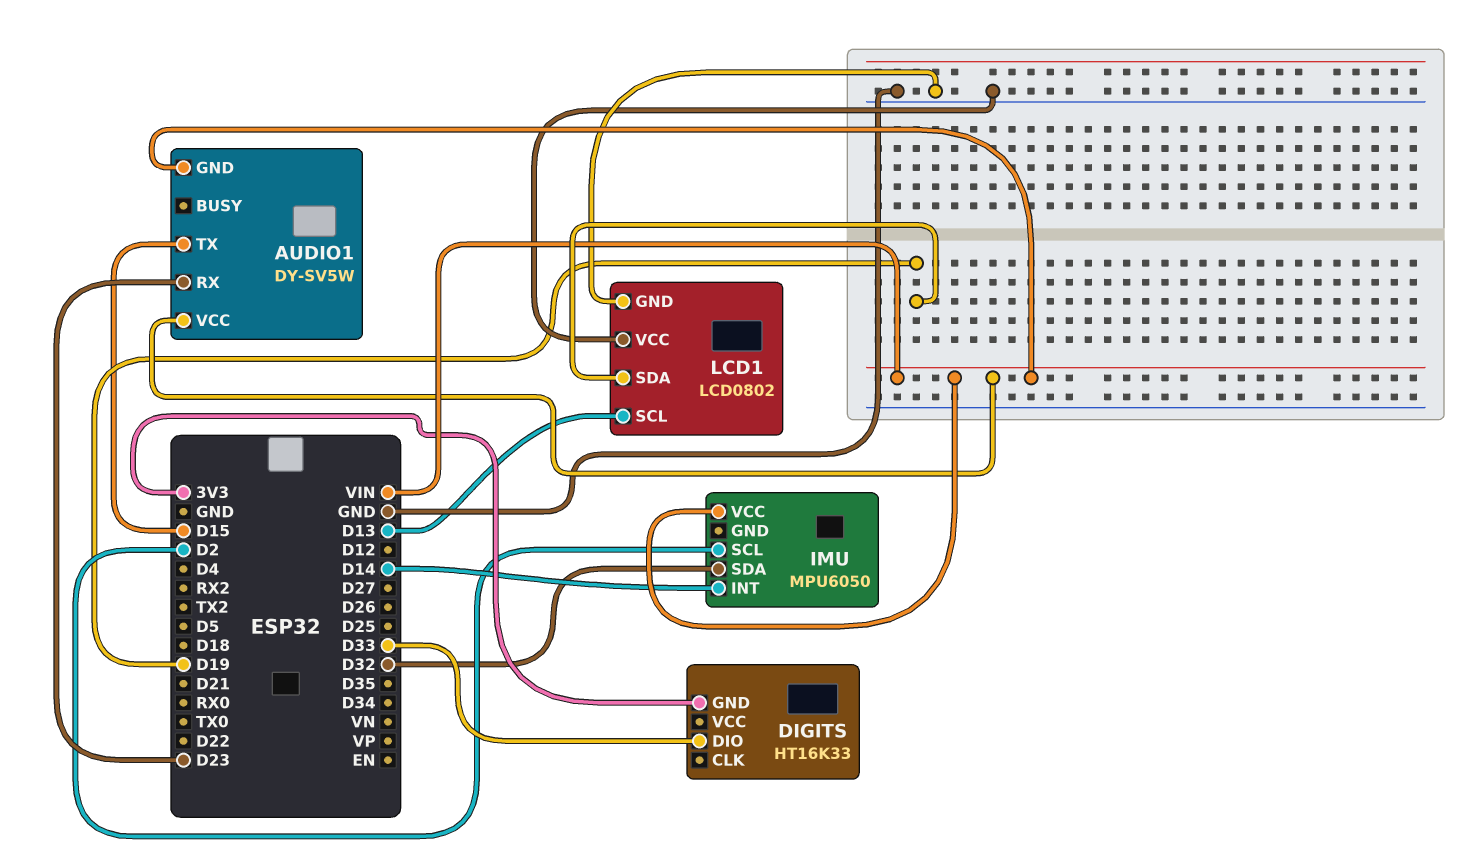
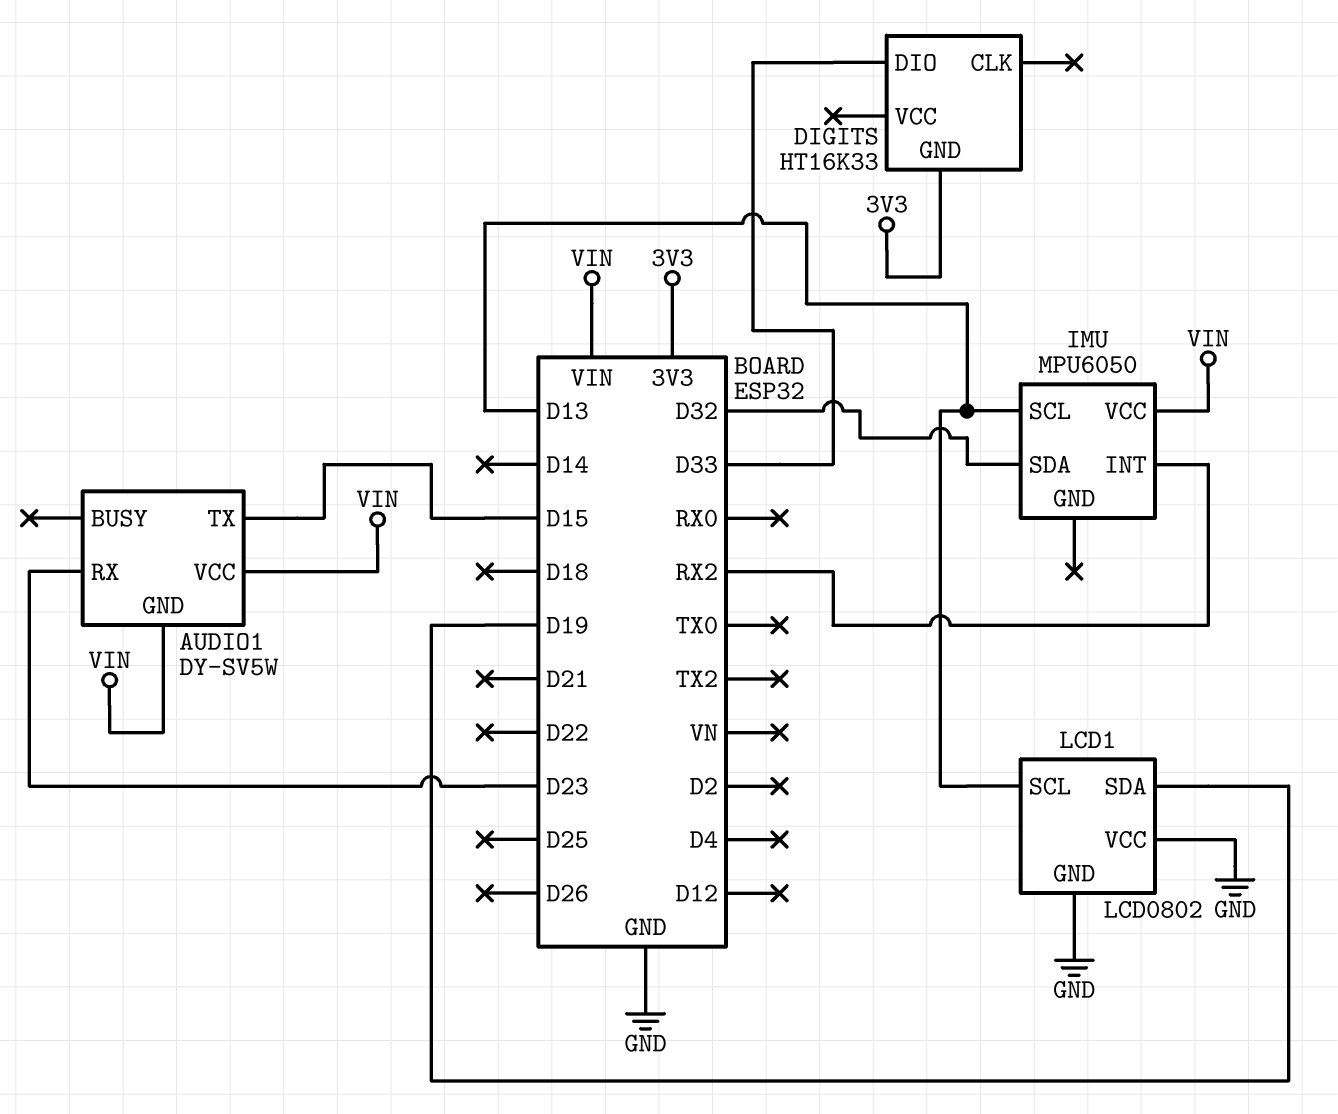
IMU pin INT: D14 -> RX2
IMU pin SCL: D2 -> D13

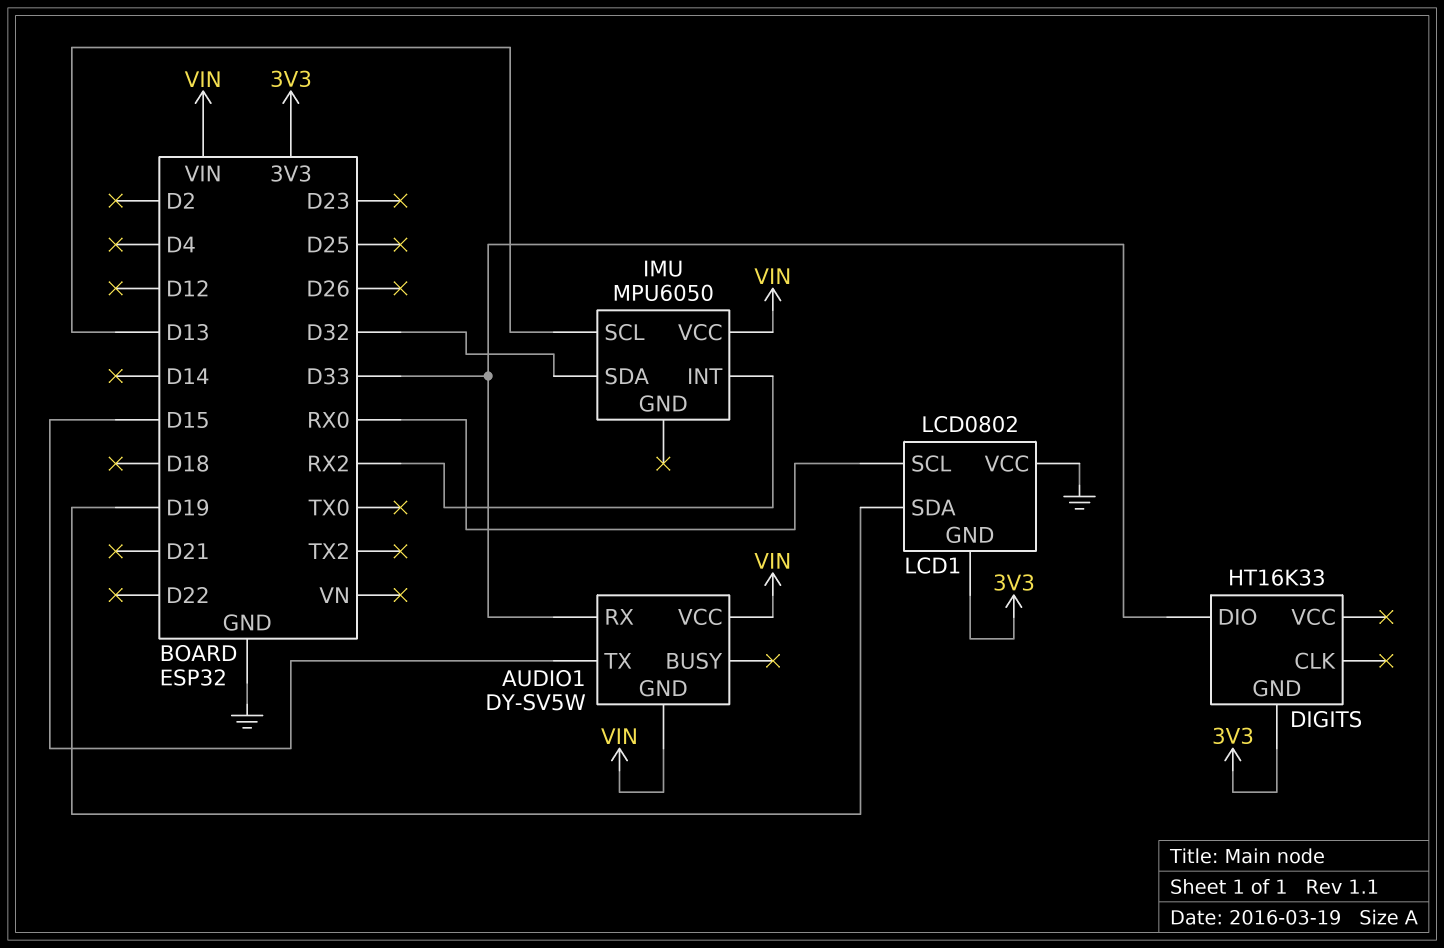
AUDIO1 pin RX: D23 -> D33
LCD1 pin GND: GND -> 3V3
LCD1 pin SCL: D13 -> RX0

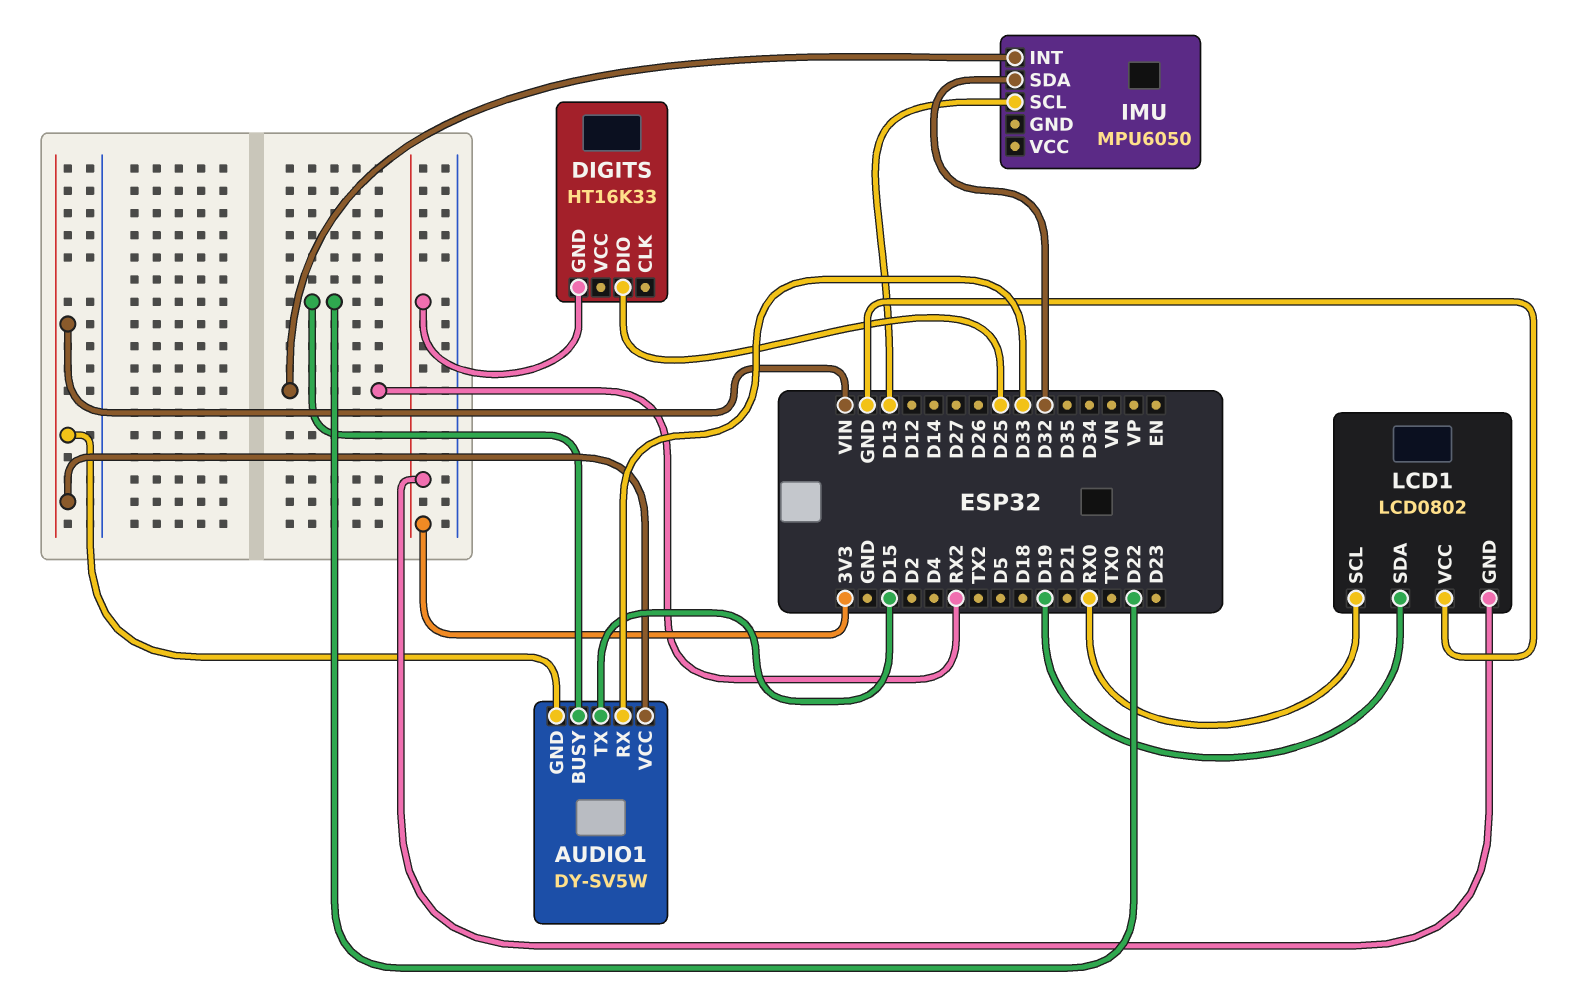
AUDIO1 pin BUSY: none -> D22
DIGITS pin DIO: D33 -> D25
IMU pin VCC: VIN -> none

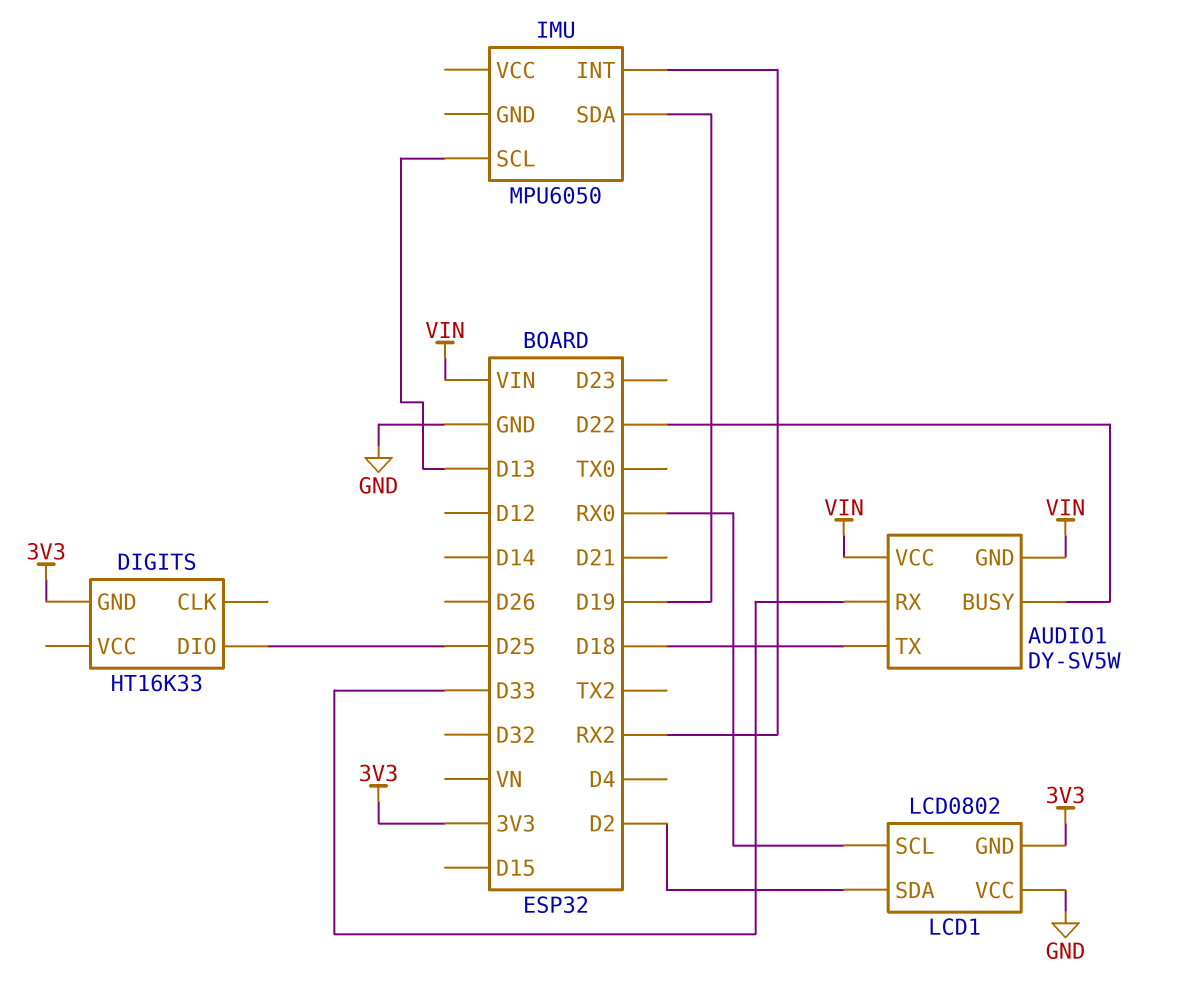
AUDIO1 pin TX: D15 -> D18
IMU pin SDA: D32 -> D19
LCD1 pin SDA: D19 -> D2

